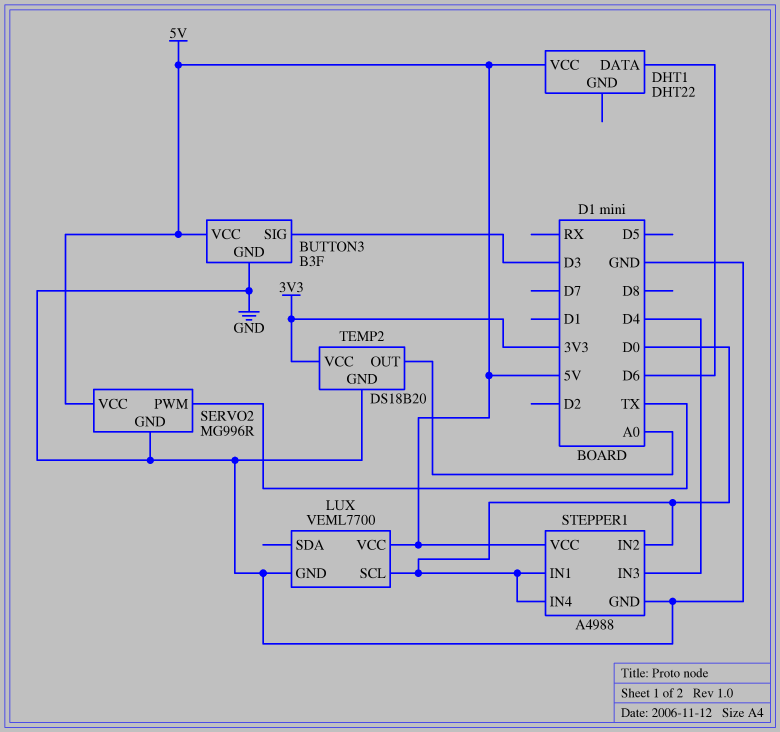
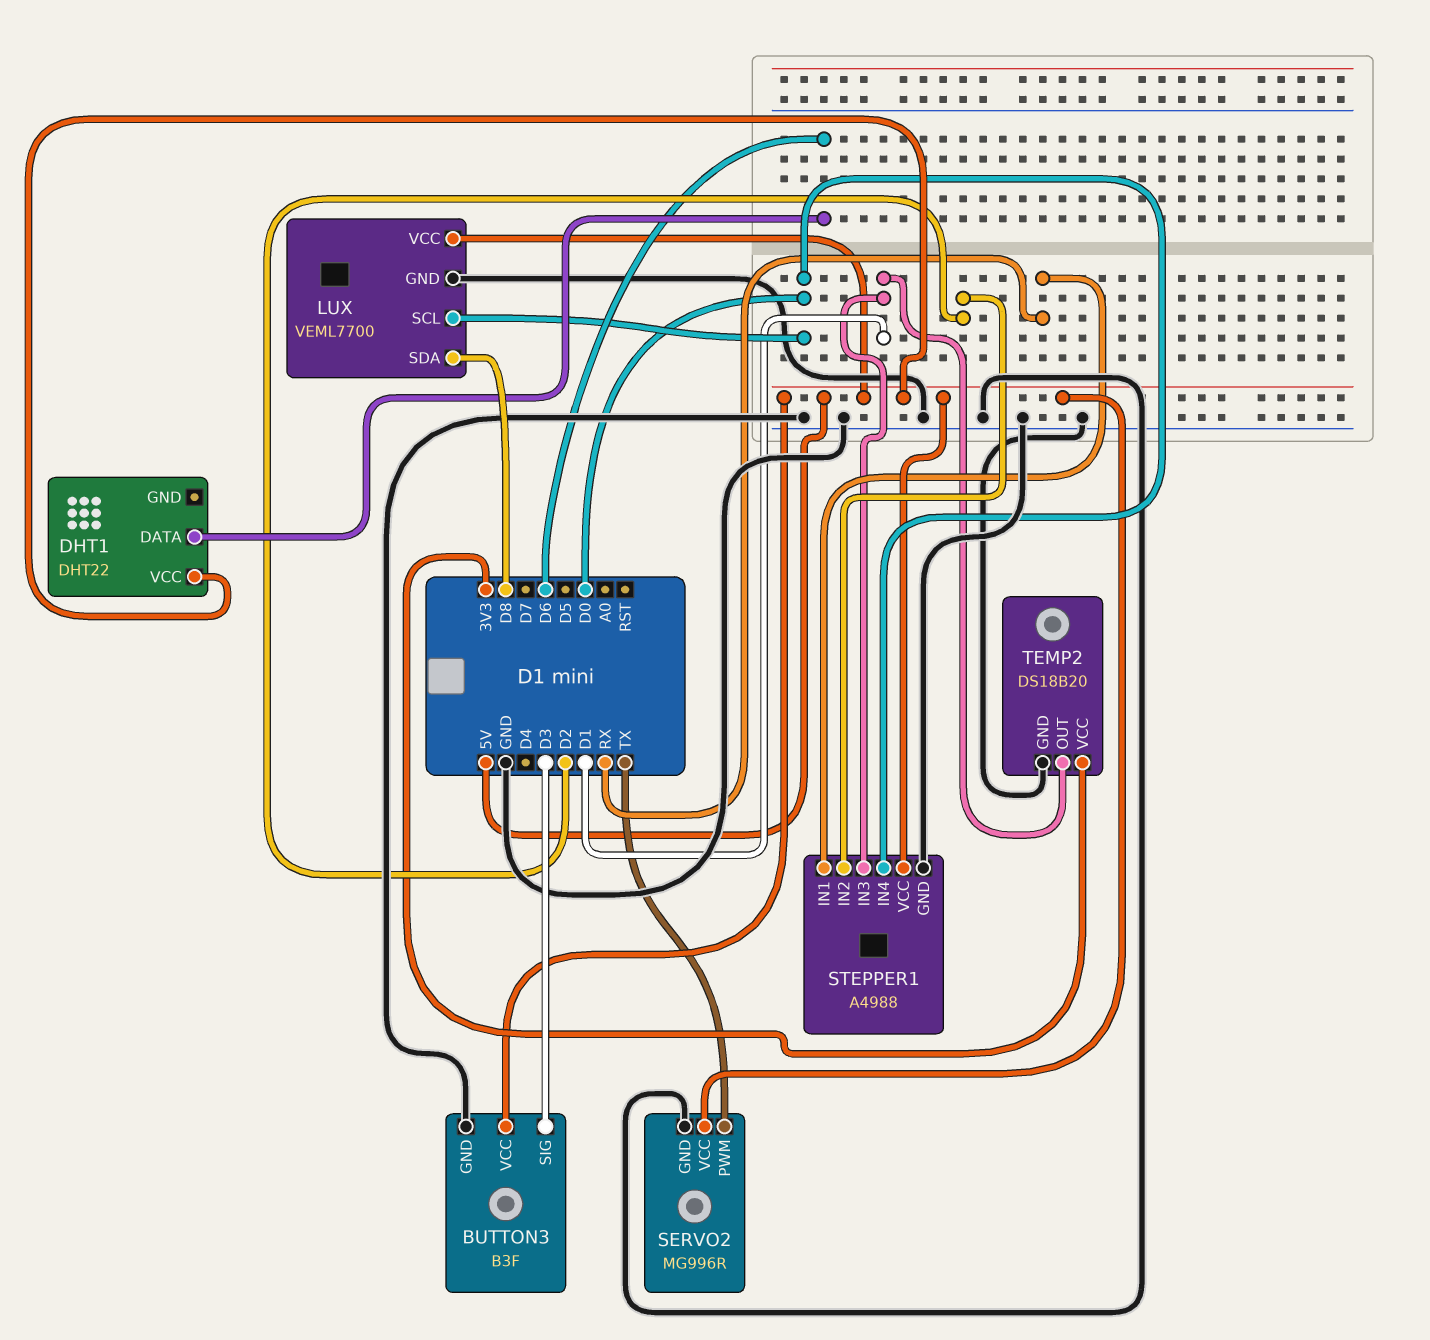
LUX pin SDA: none -> D8
STEPPER1 pin IN1: D0 -> RX
STEPPER1 pin IN2: D0 -> D2
STEPPER1 pin IN3: D4 -> D1
TEMP2 pin OUT: A0 -> D1

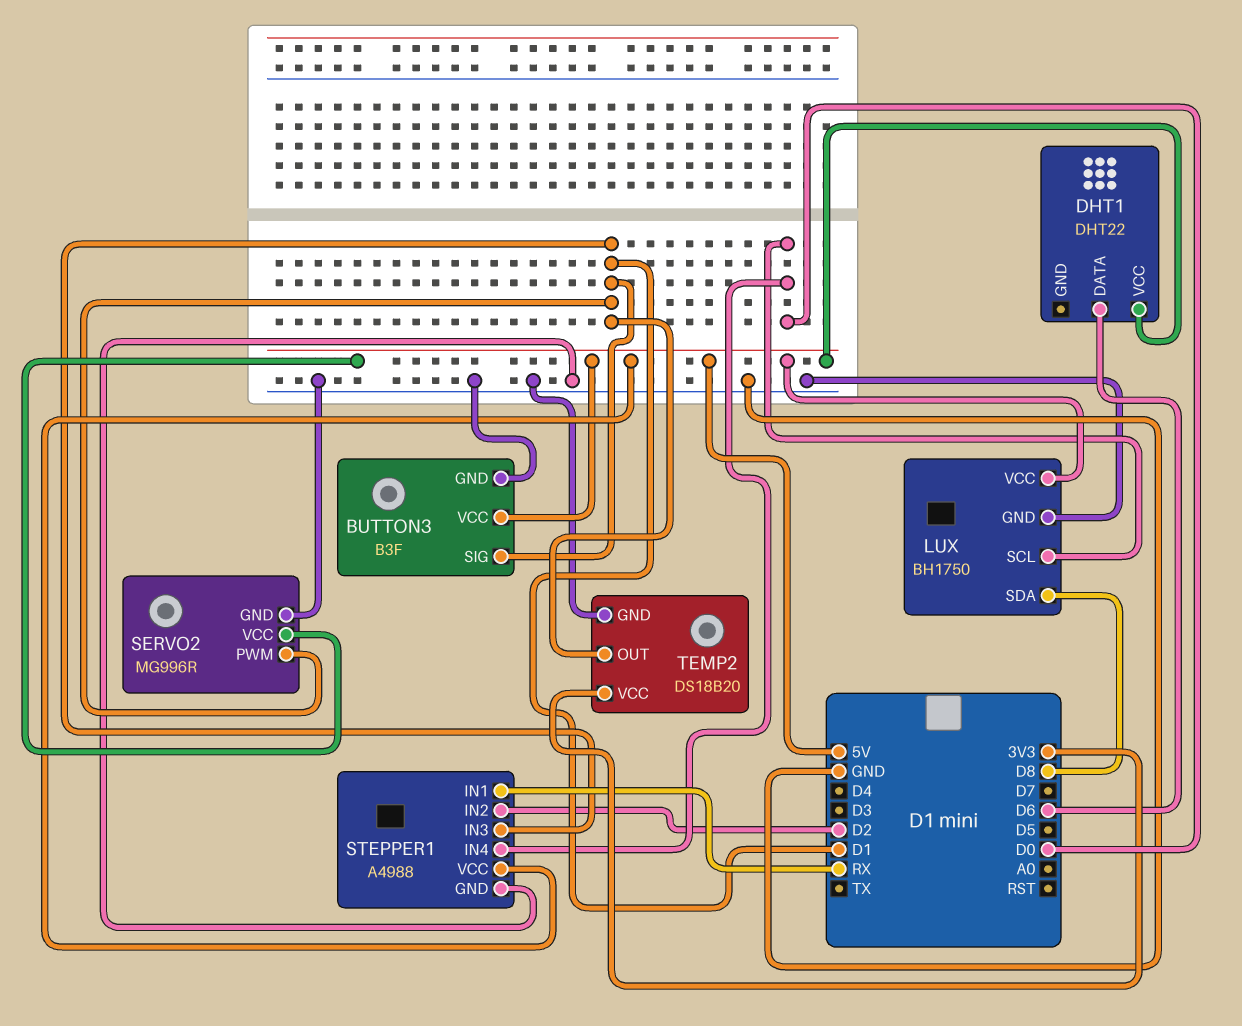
BUTTON3 pin SIG: D3 -> D1
LUX: VEML7700 -> BH1750
SERVO2 pin PWM: TX -> D1

